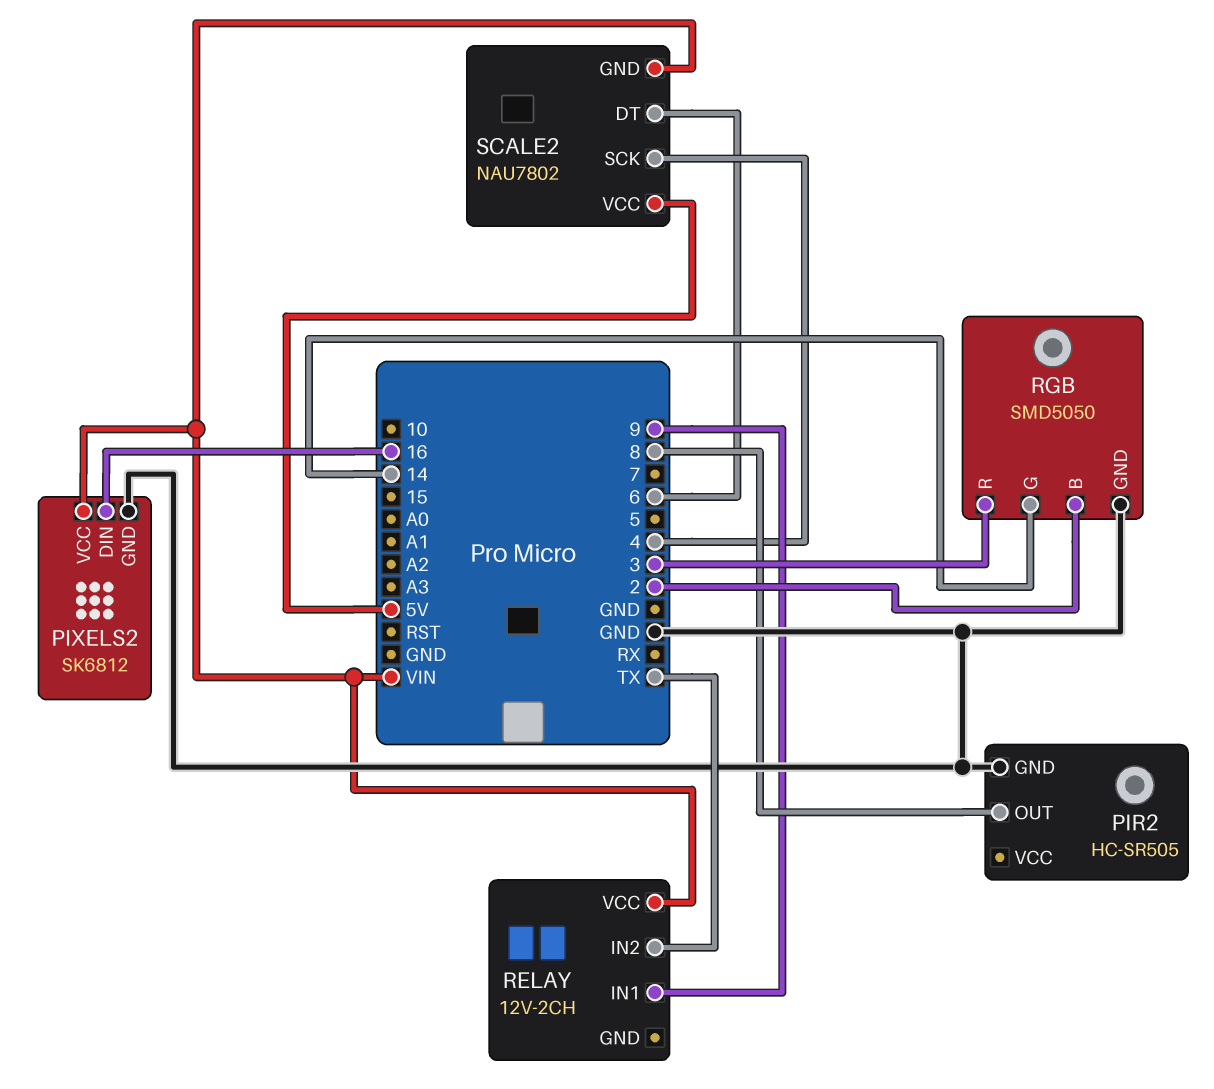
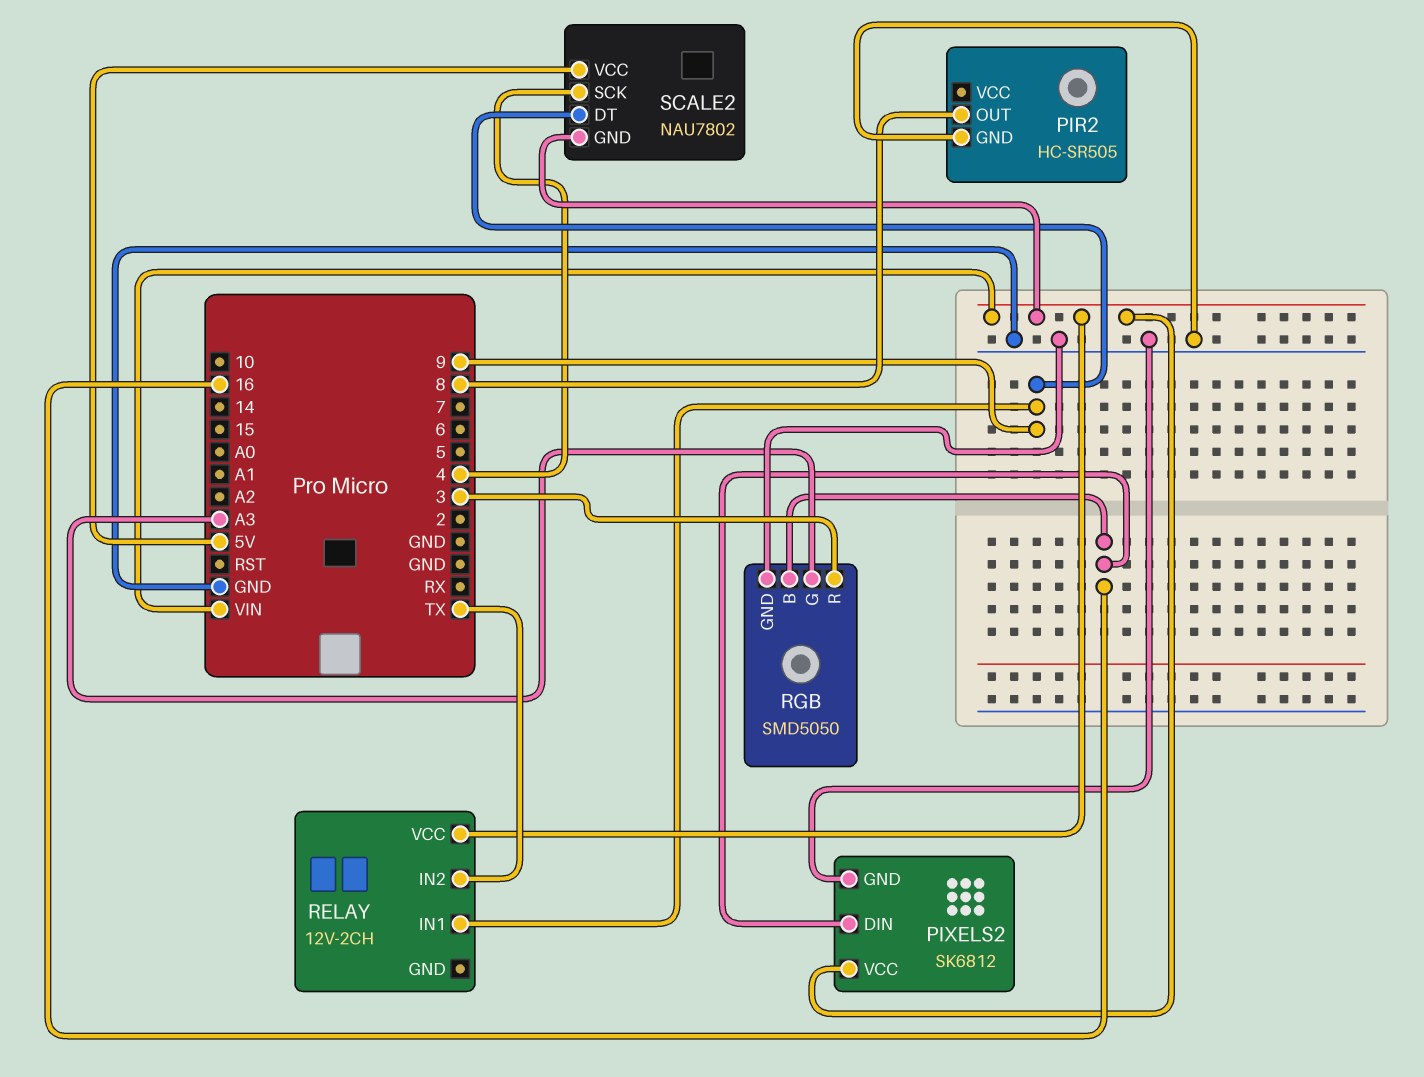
RGB pin B: 2 -> 16
RGB pin G: 14 -> A3
SCALE2 pin DT: 6 -> 9

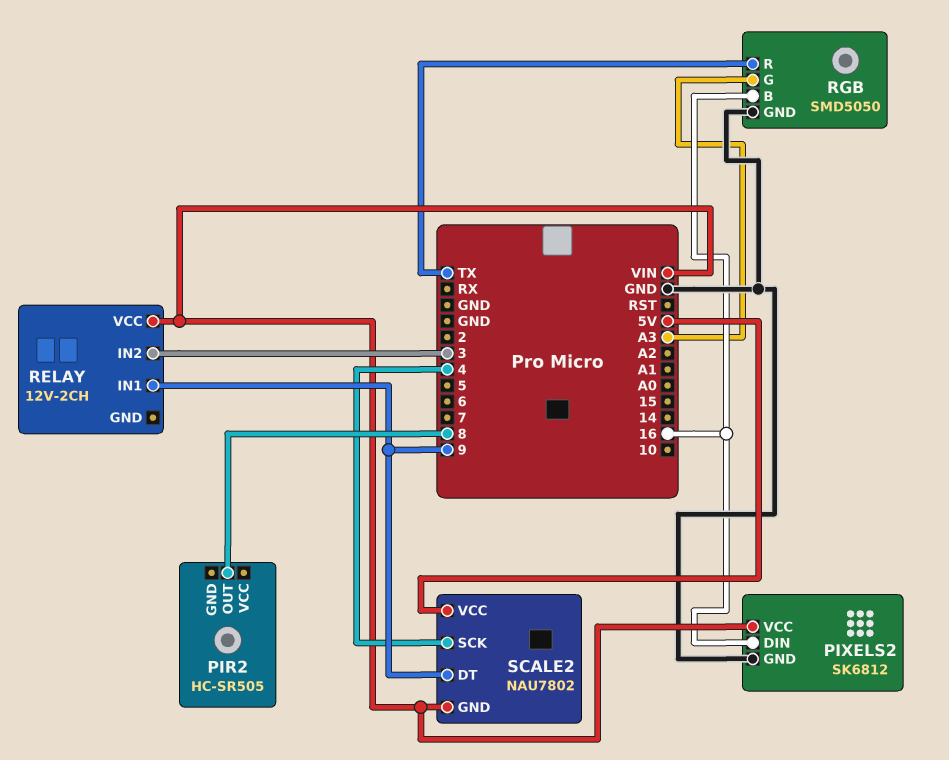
PIR2 pin GND: GND -> none
RELAY pin IN2: TX -> 3
RGB pin R: 3 -> TX

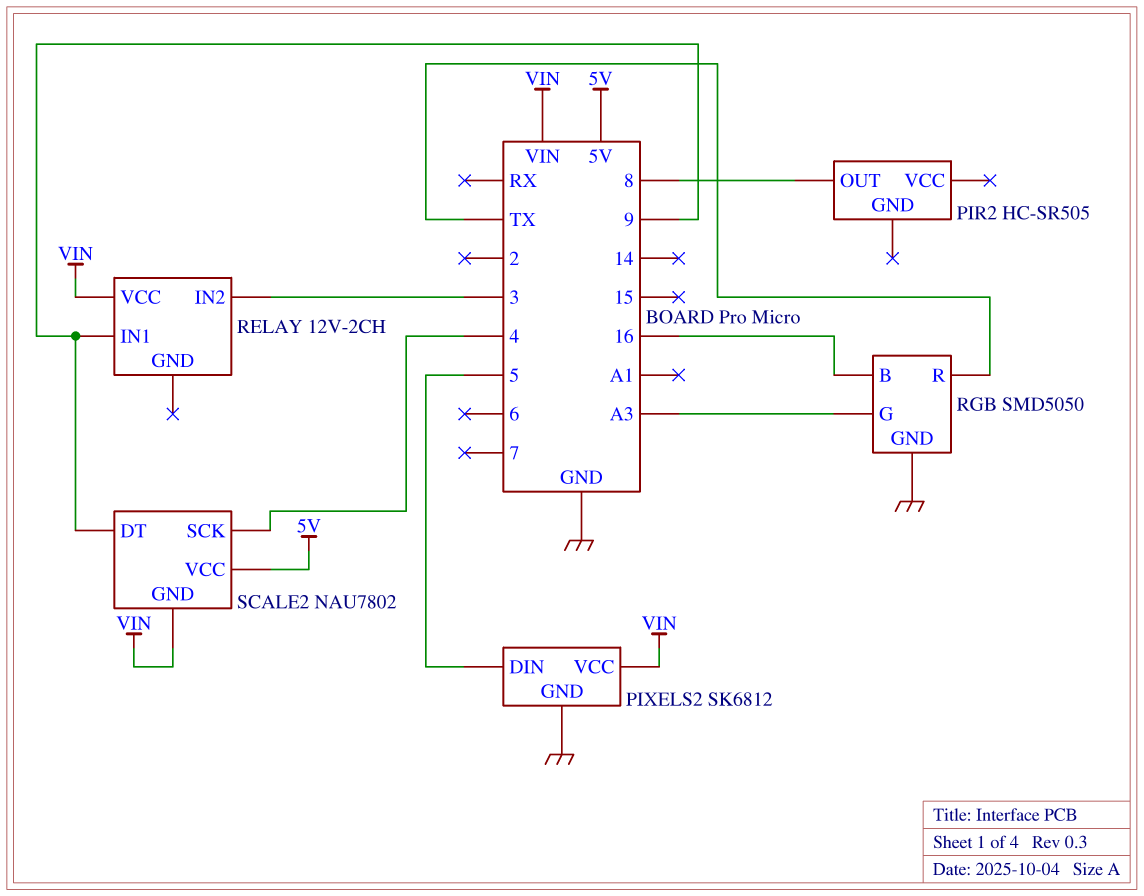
PIXELS2 pin DIN: 16 -> 5

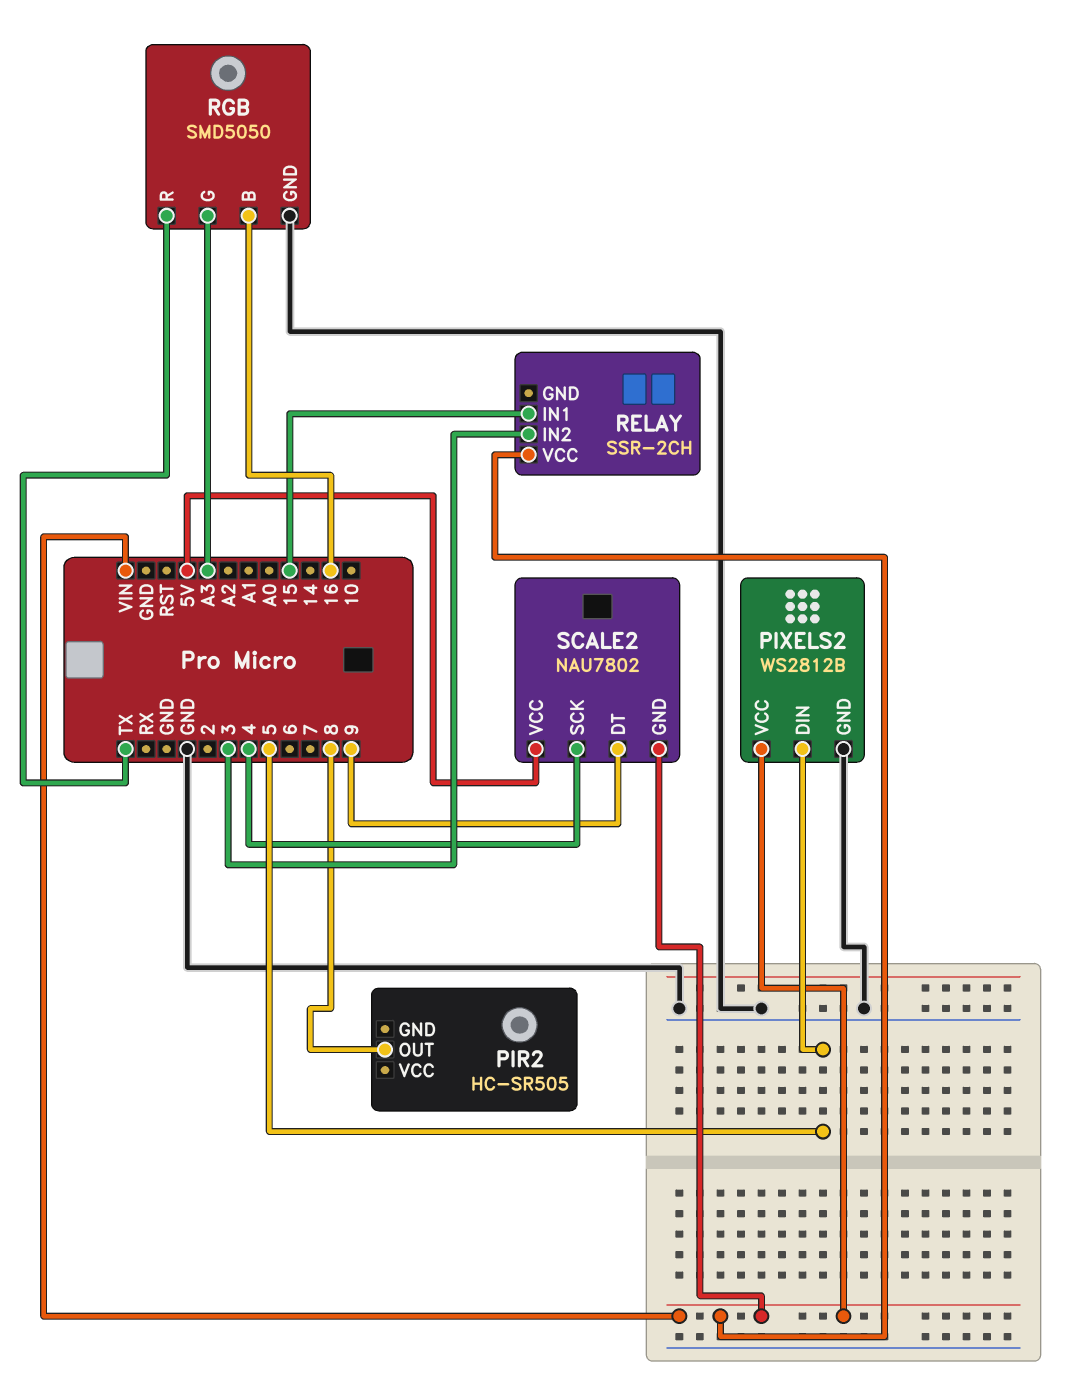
PIXELS2: SK6812 -> WS2812B
RELAY: 12V-2CH -> SSR-2CH
RELAY pin IN1: 9 -> 15

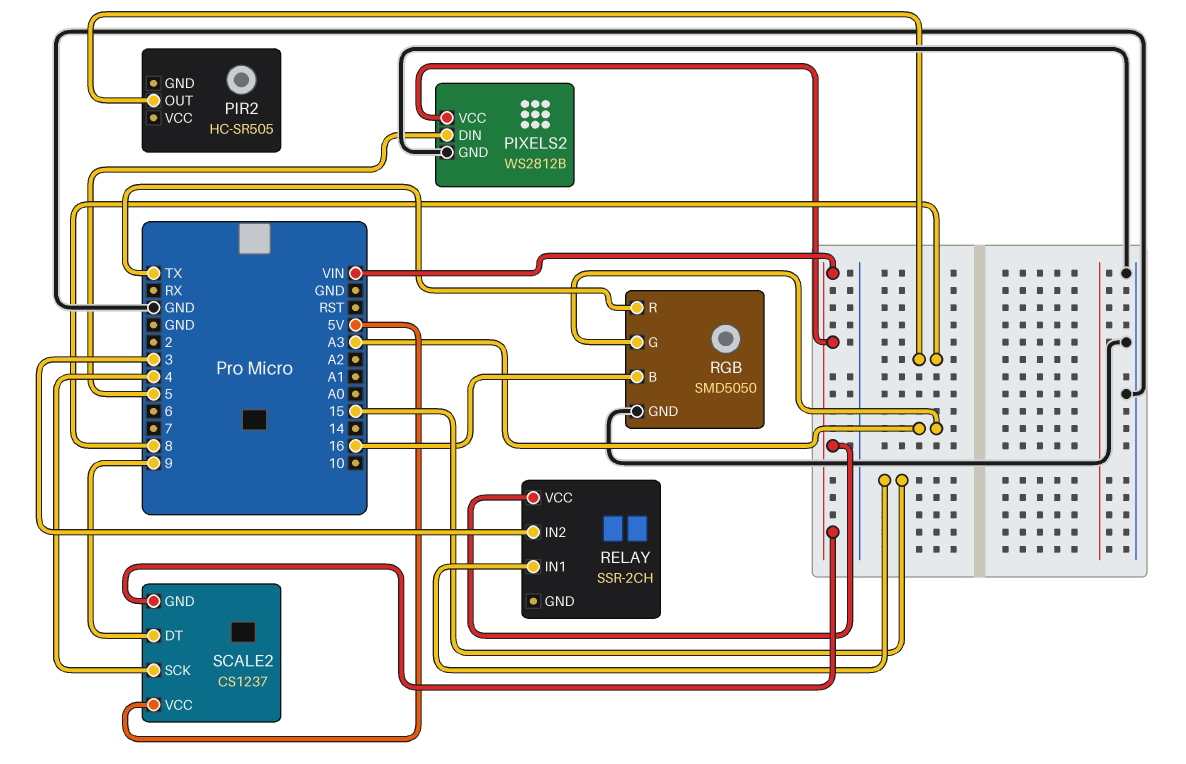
SCALE2: NAU7802 -> CS1237

